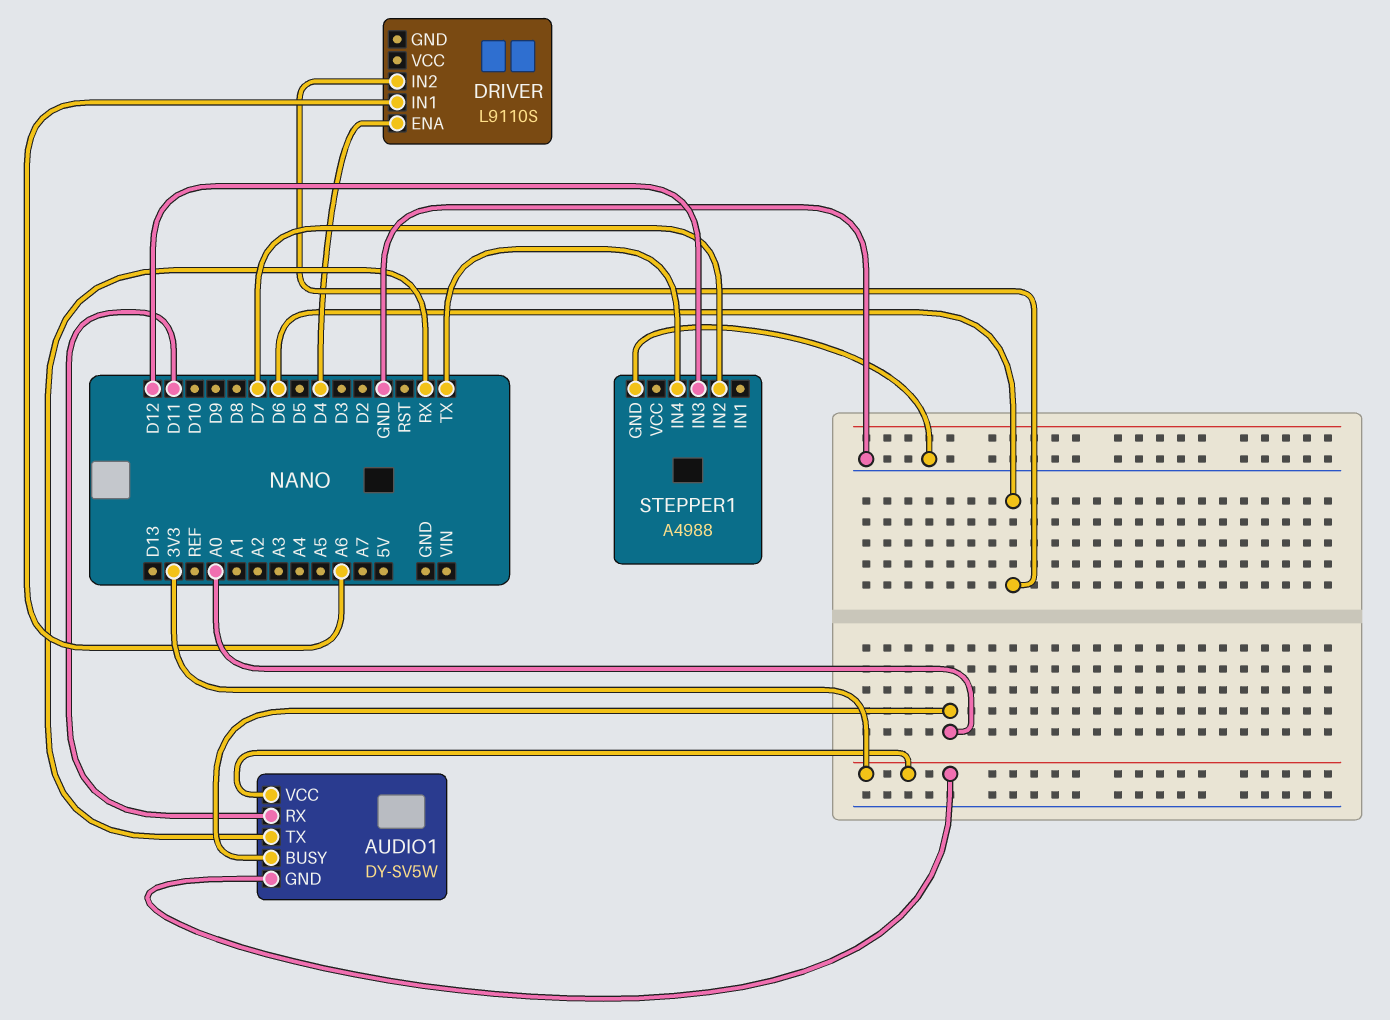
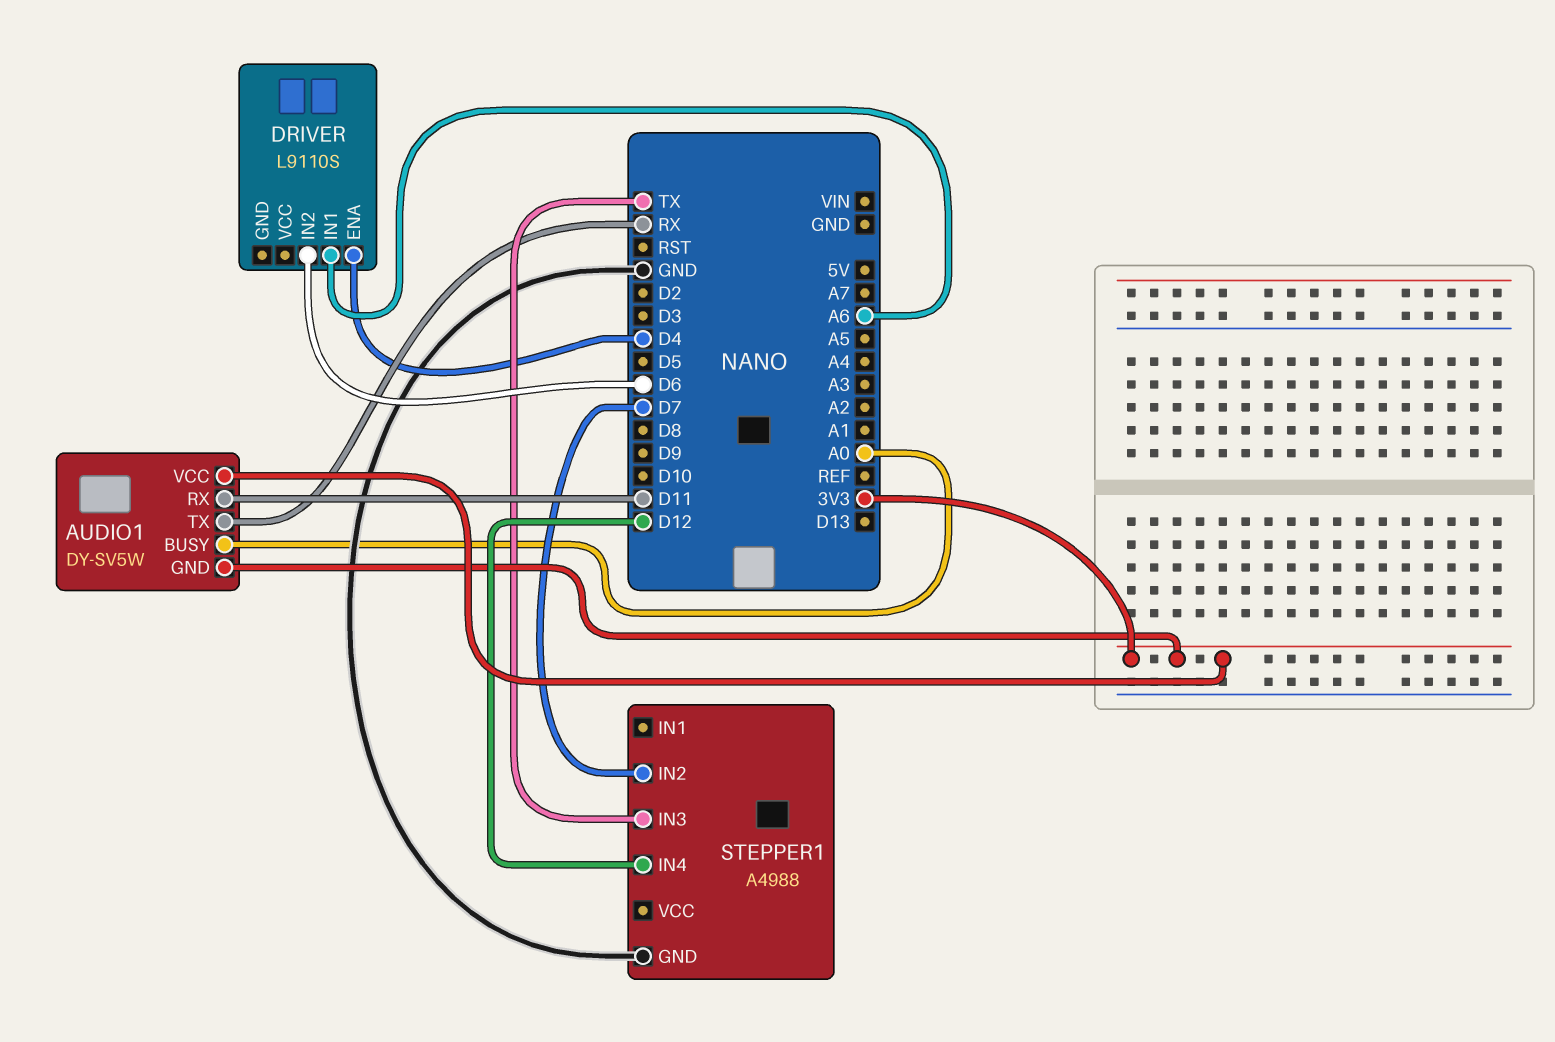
STEPPER1 pin IN3: D12 -> TX
STEPPER1 pin IN4: TX -> D12

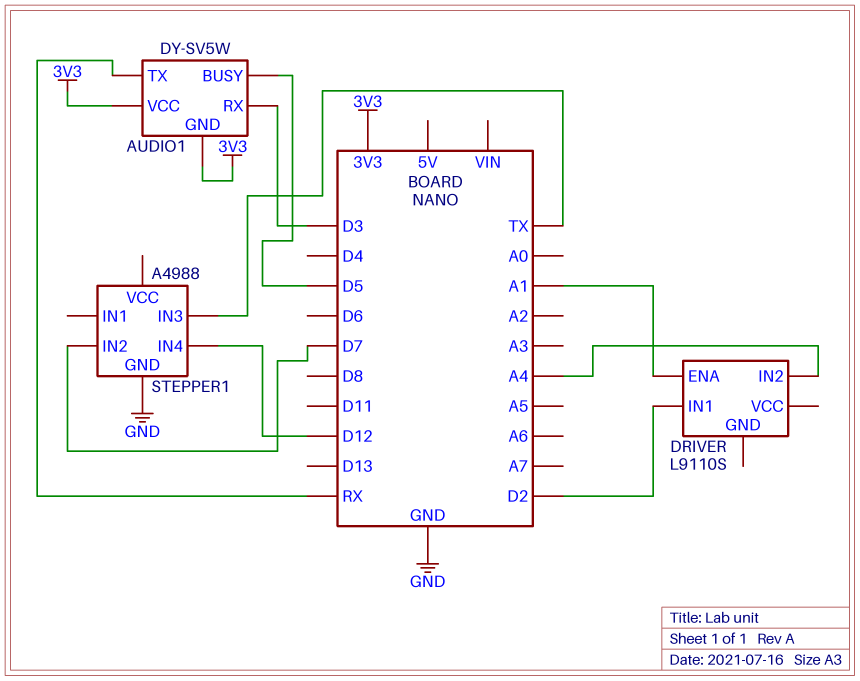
AUDIO1 pin BUSY: A0 -> D5
AUDIO1 pin RX: D11 -> D3
DRIVER pin ENA: D4 -> A1
DRIVER pin IN1: A6 -> D2
DRIVER pin IN2: D6 -> A4

